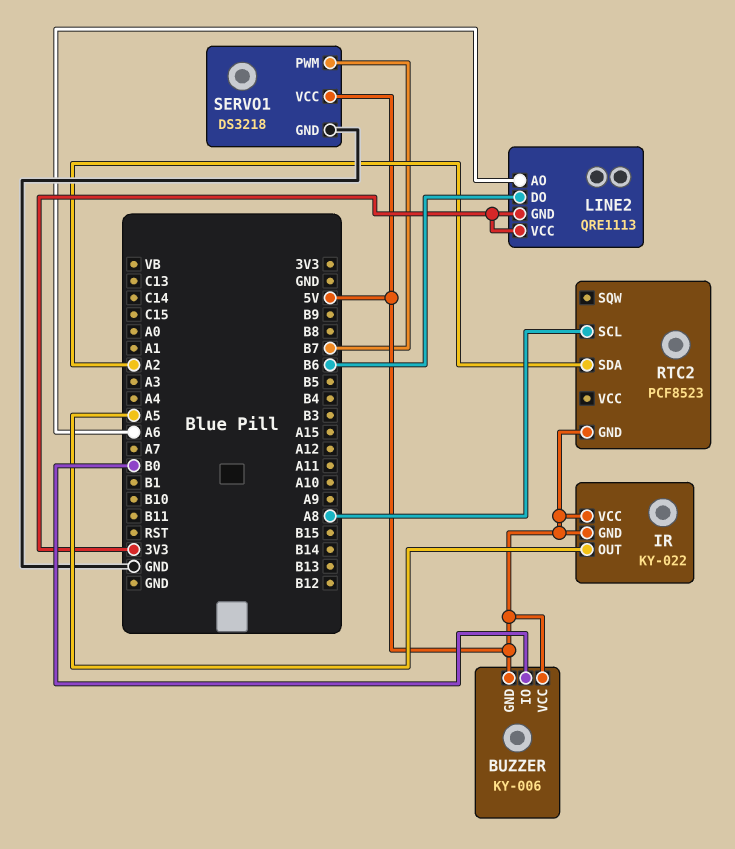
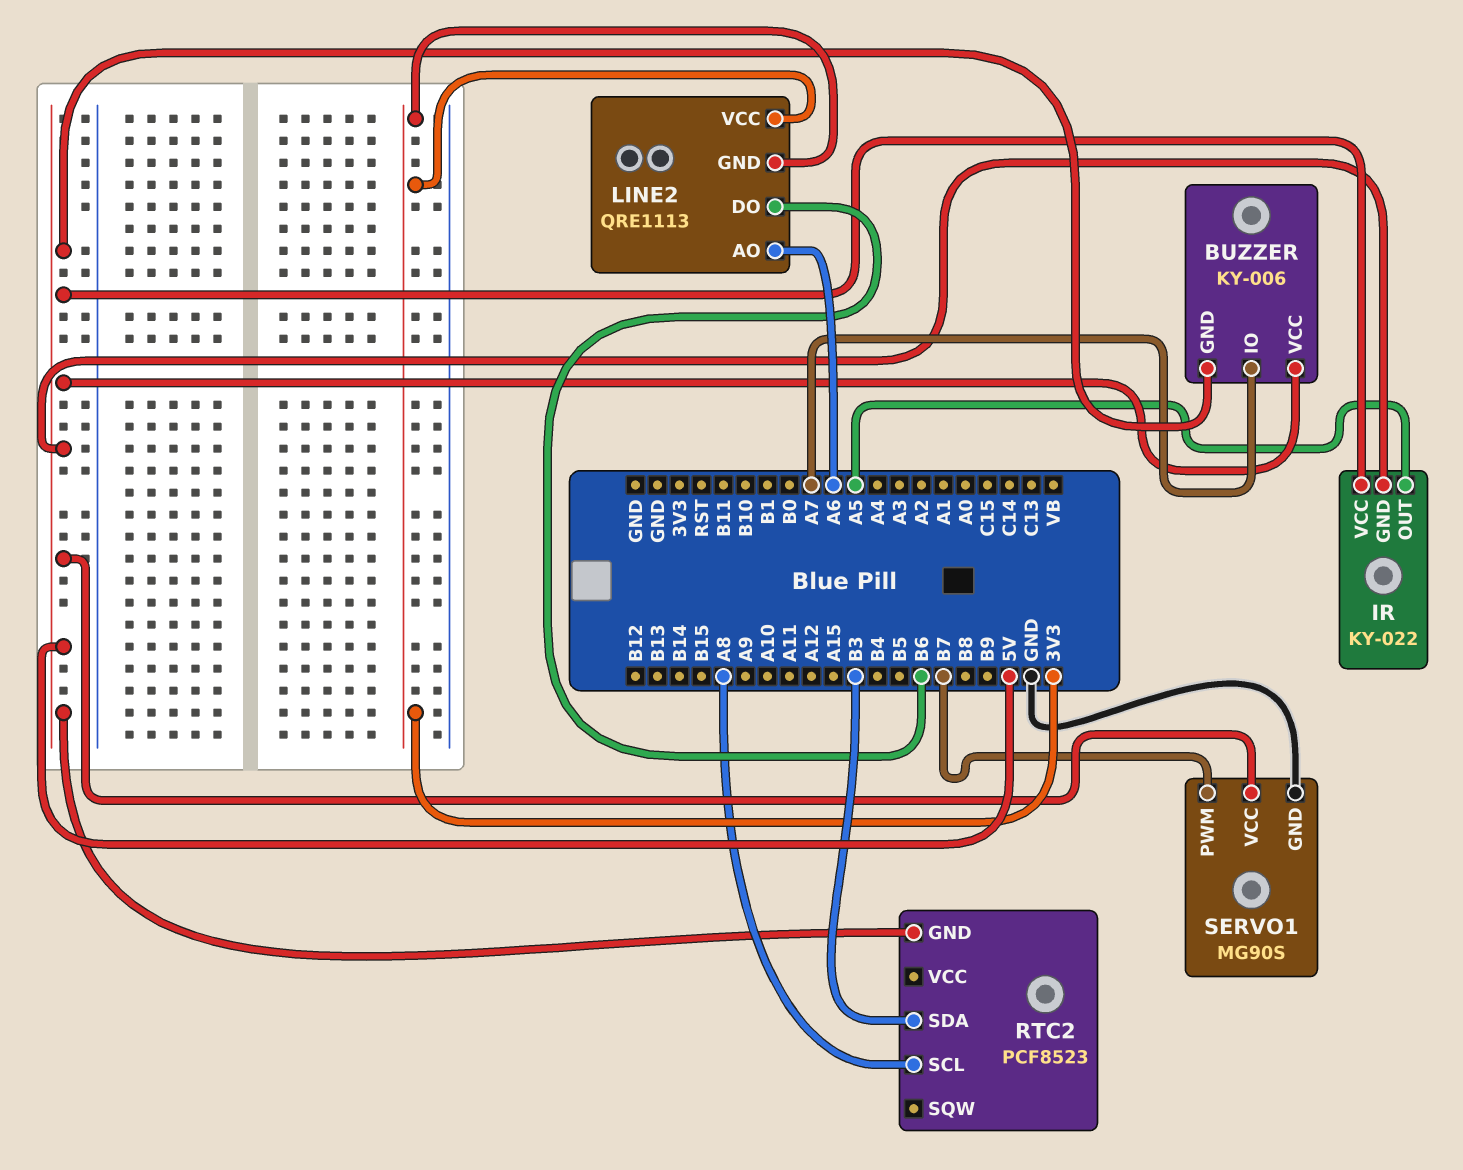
BUZZER pin IO: B0 -> A7
RTC2 pin SDA: A2 -> B3
SERVO1: DS3218 -> MG90S

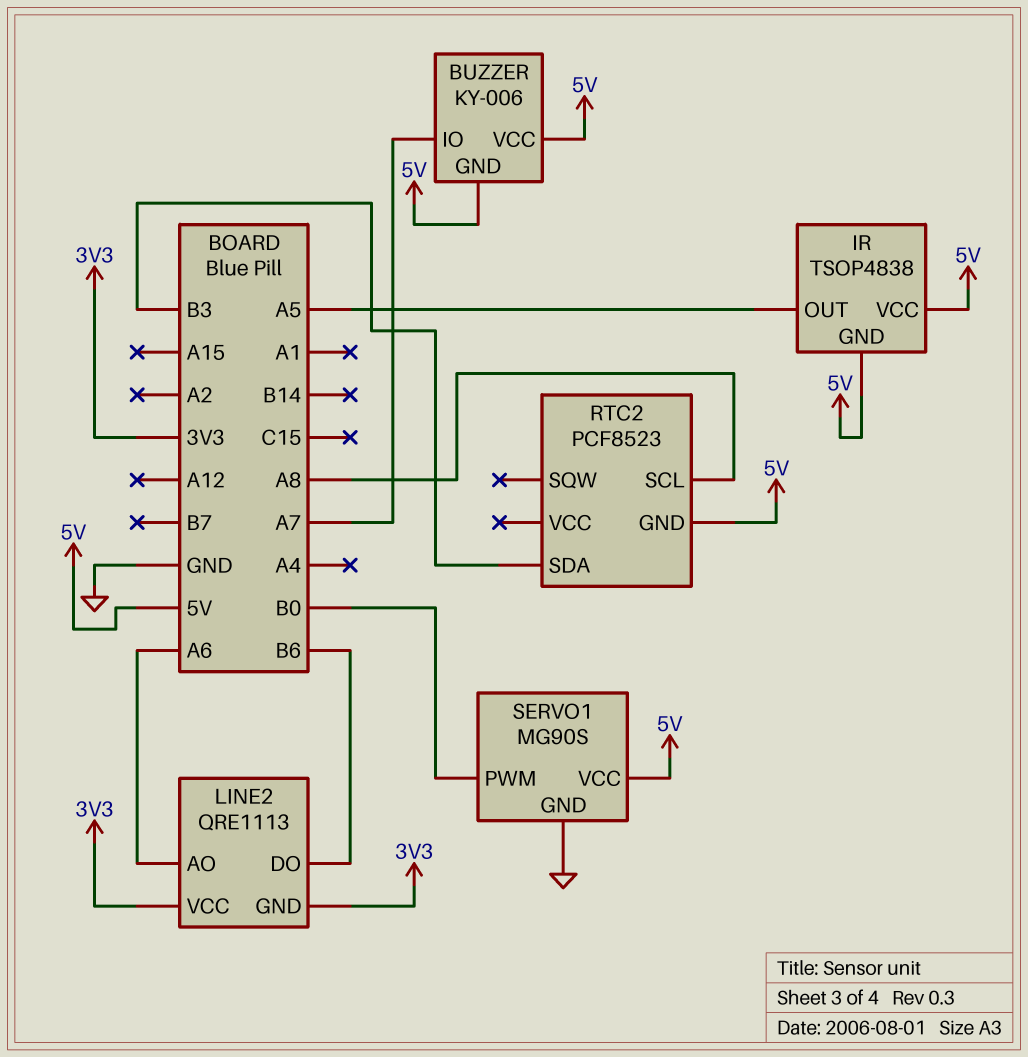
IR: KY-022 -> TSOP4838
SERVO1 pin PWM: B7 -> B0

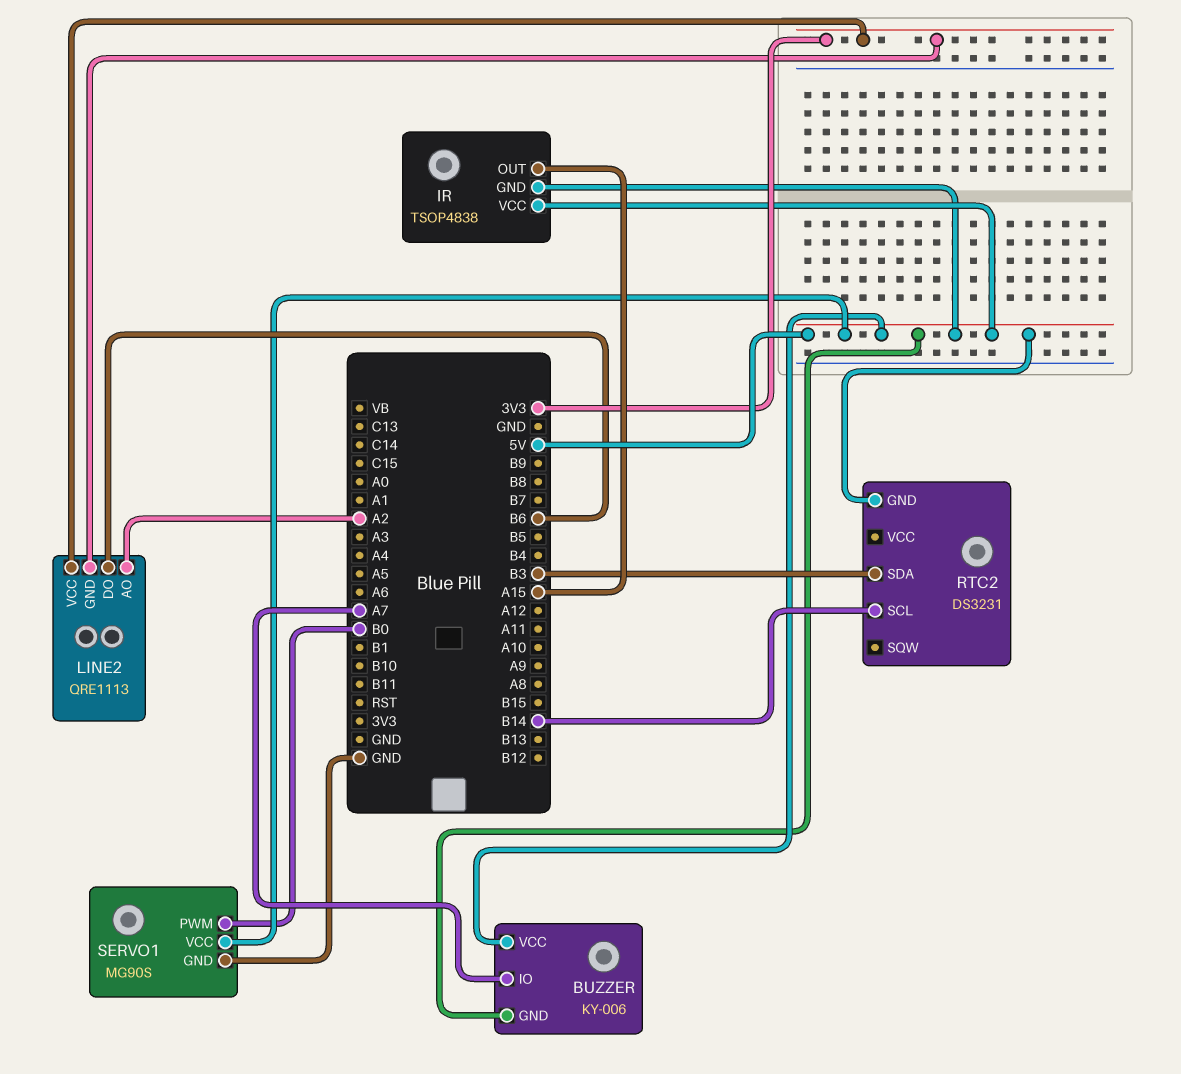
IR pin OUT: A5 -> A15
LINE2 pin AO: A6 -> A2
RTC2: PCF8523 -> DS3231
RTC2 pin SCL: A8 -> B14

